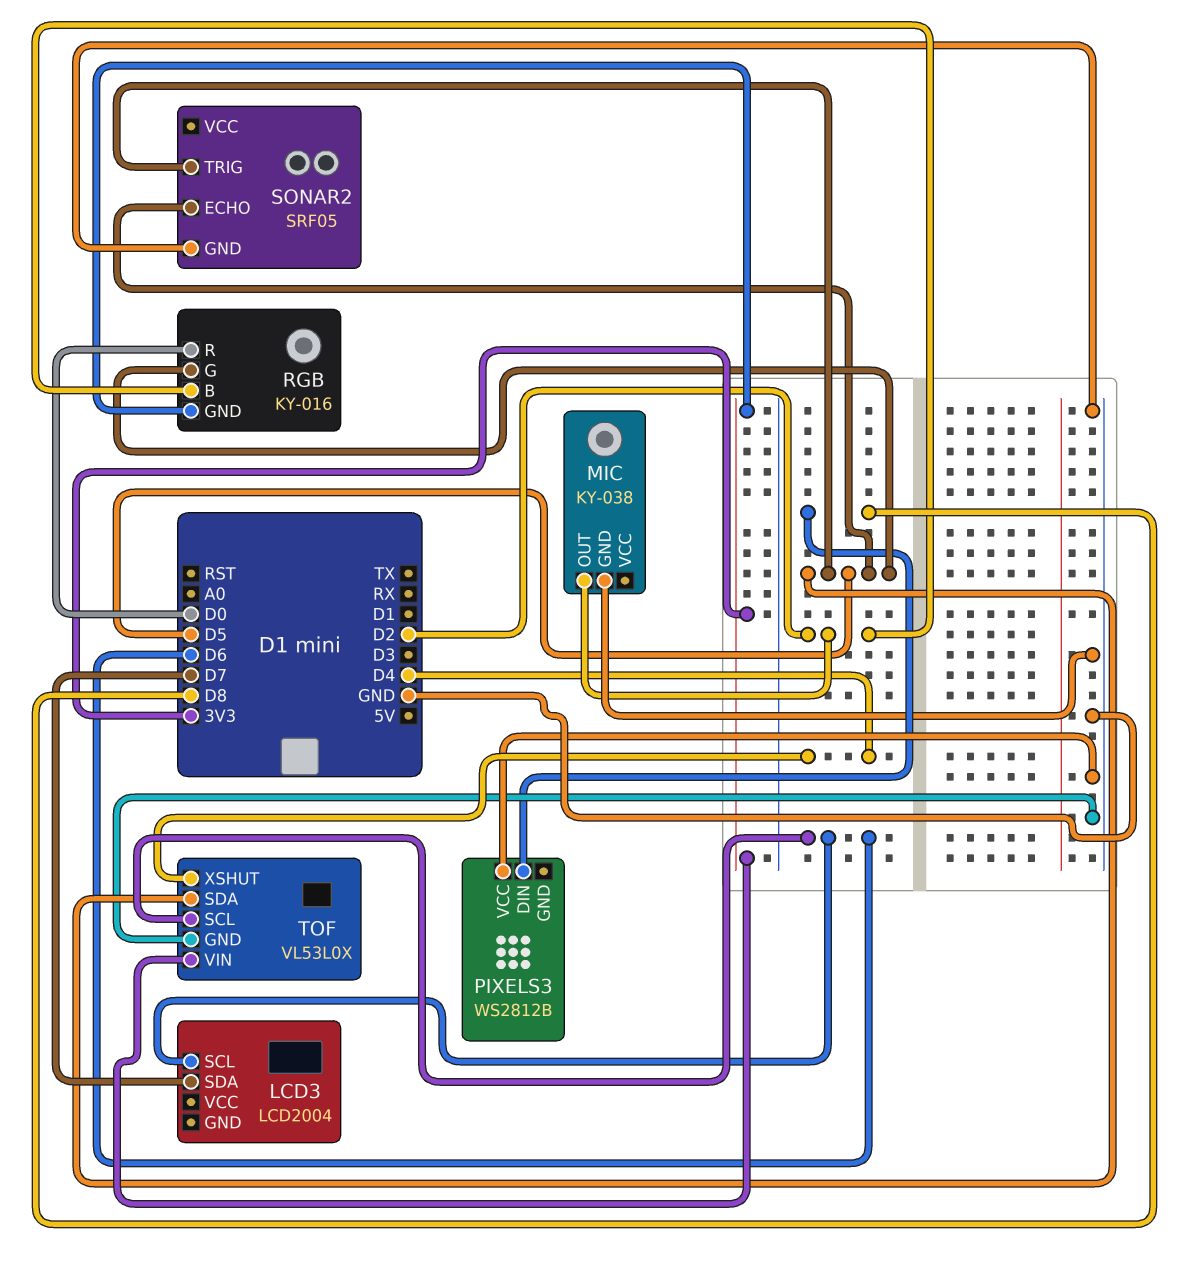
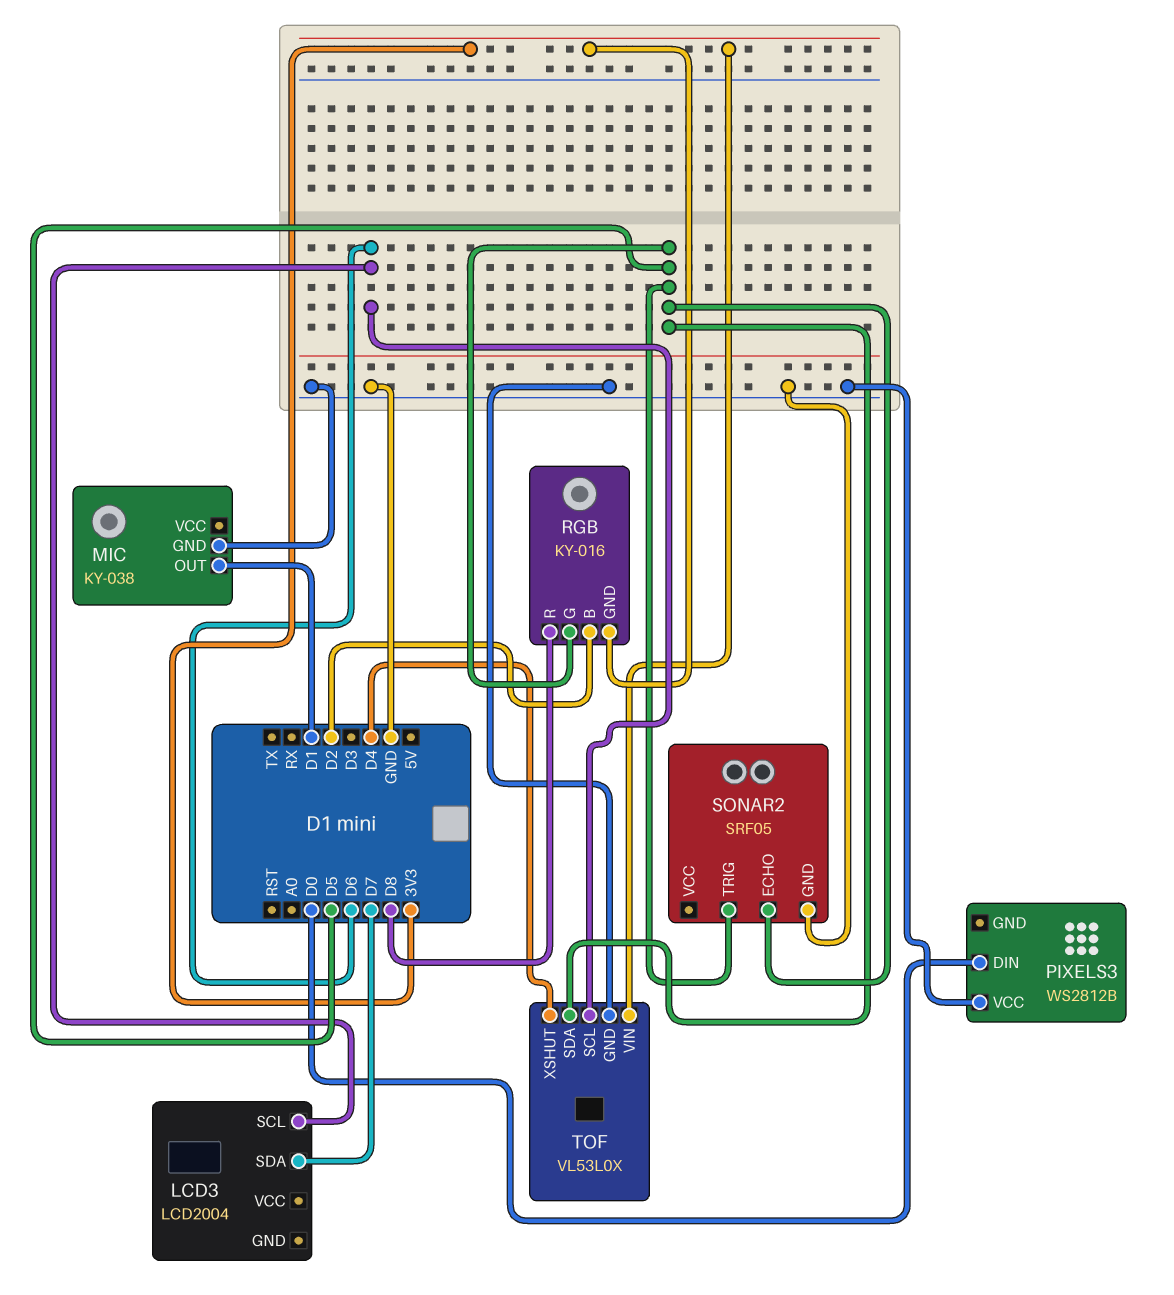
MIC pin OUT: D2 -> D1
PIXELS3 pin DIN: D8 -> D0
RGB pin R: D0 -> D8

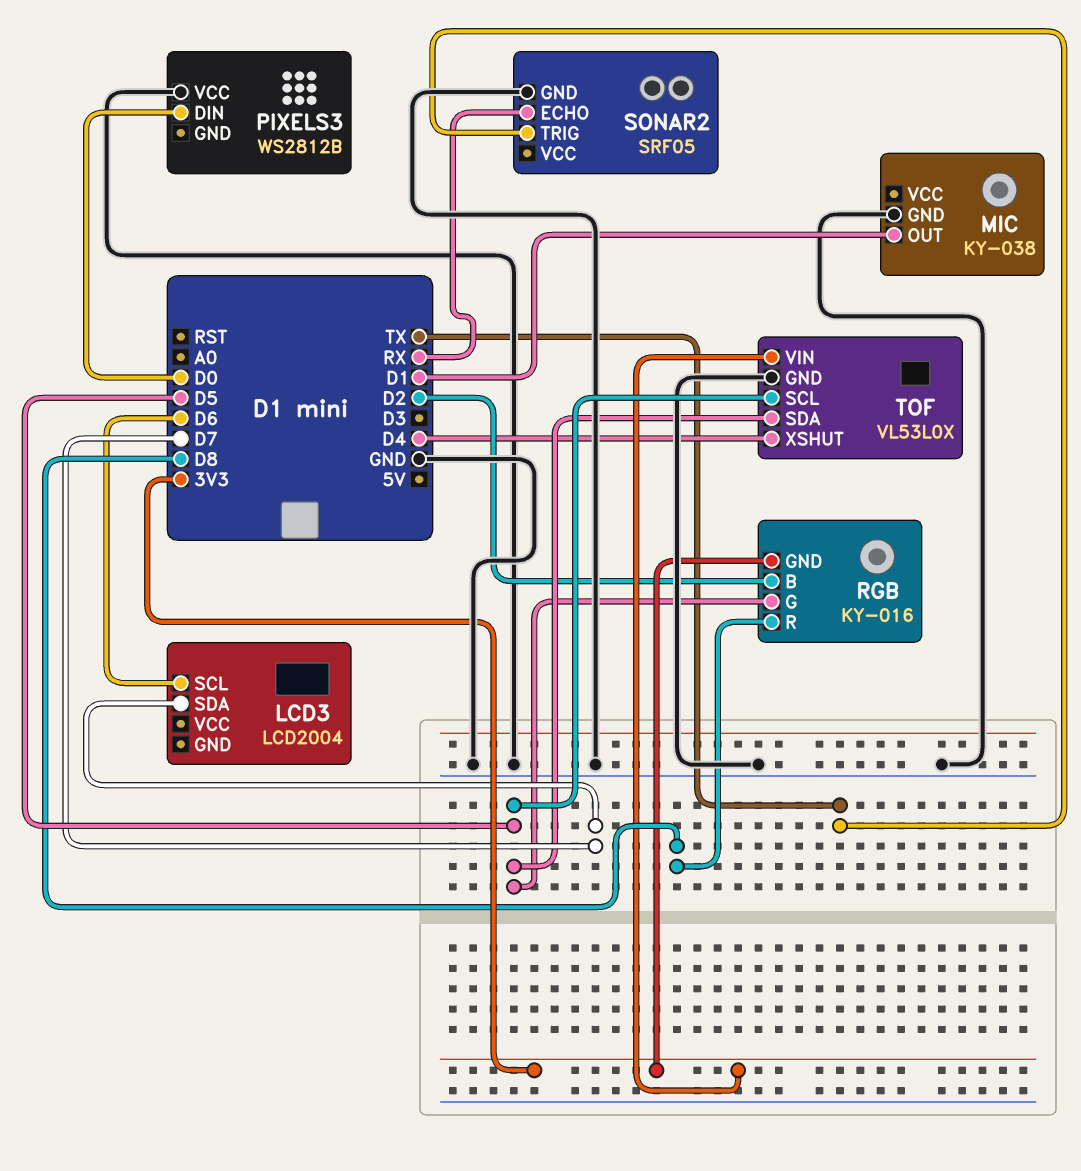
SONAR2 pin ECHO: D5 -> RX
SONAR2 pin TRIG: D5 -> TX
TOF pin SCL: D6 -> D5

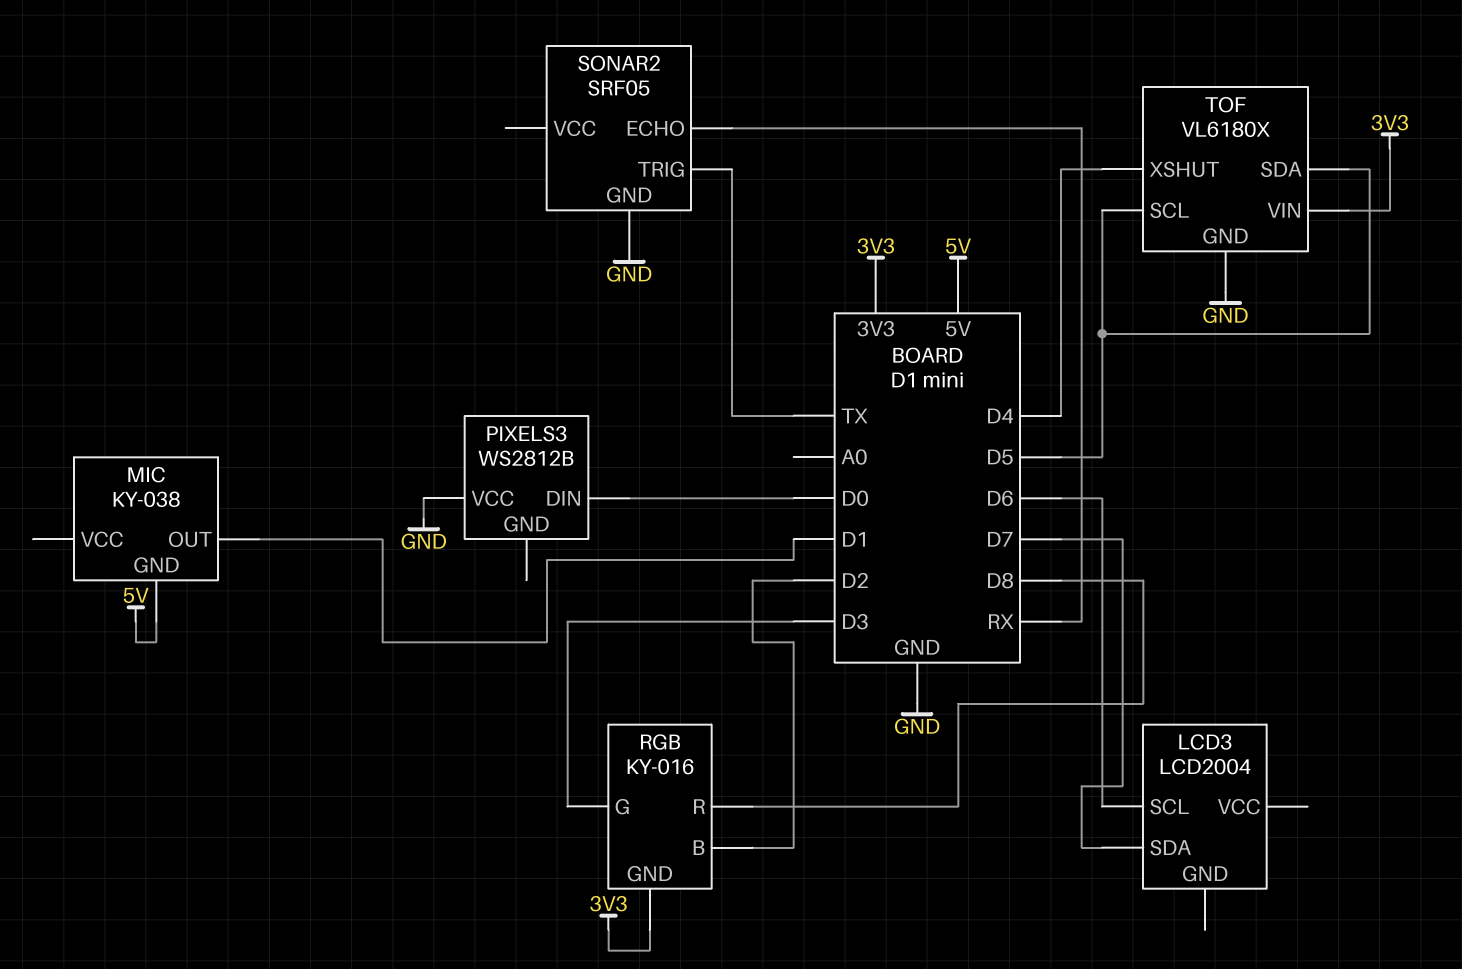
MIC pin GND: GND -> 5V
RGB pin G: D5 -> D3
TOF: VL53L0X -> VL6180X

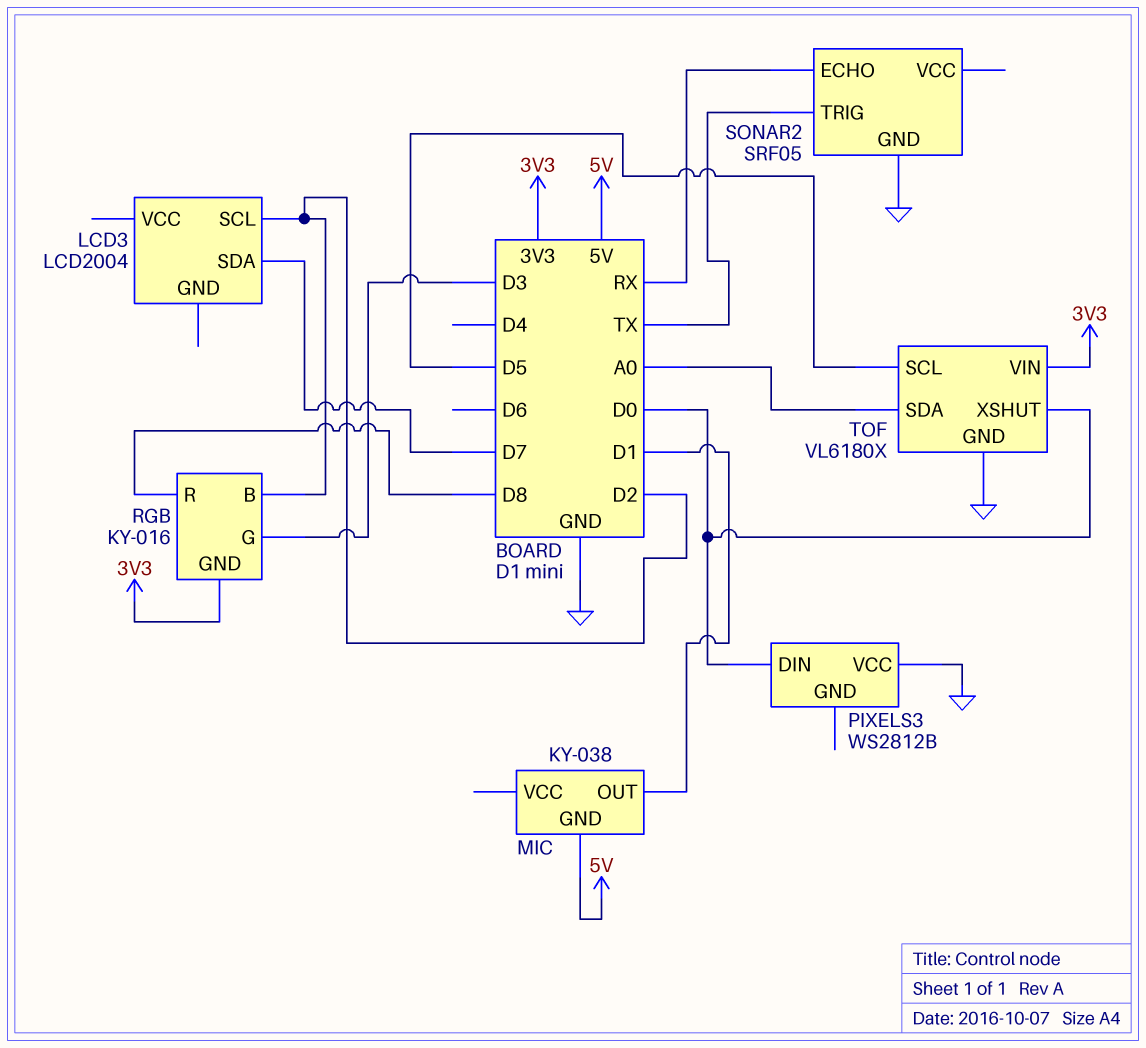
LCD3 pin SCL: D6 -> D2
TOF pin SDA: D5 -> A0
TOF pin XSHUT: D4 -> D0

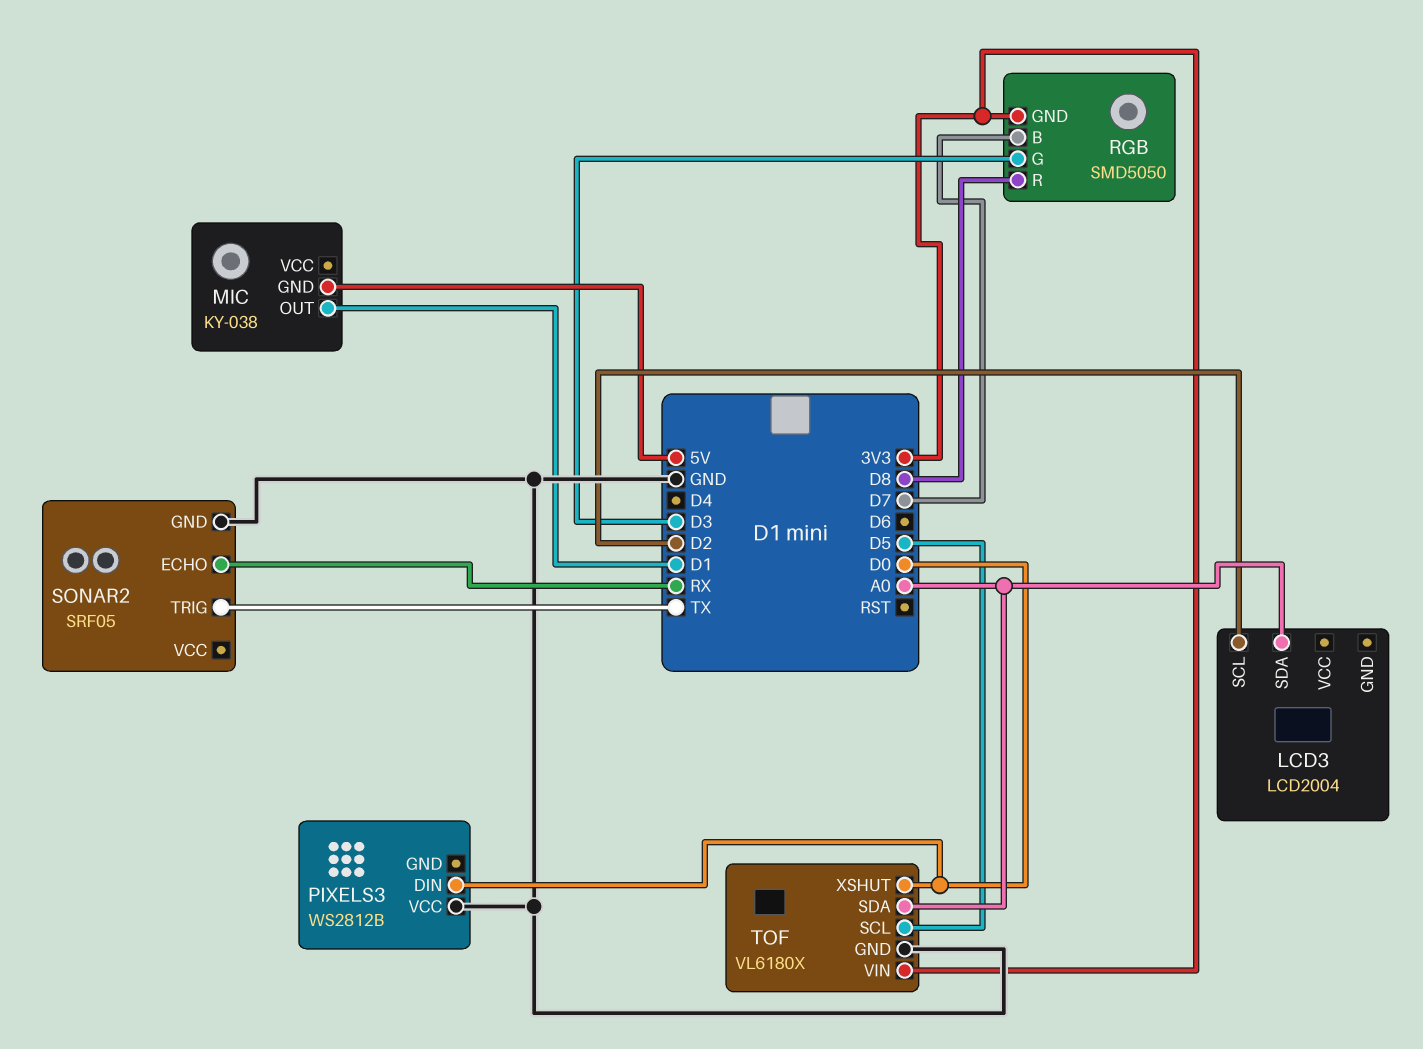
LCD3 pin SDA: D7 -> A0
RGB: KY-016 -> SMD5050
RGB pin B: D2 -> D7

